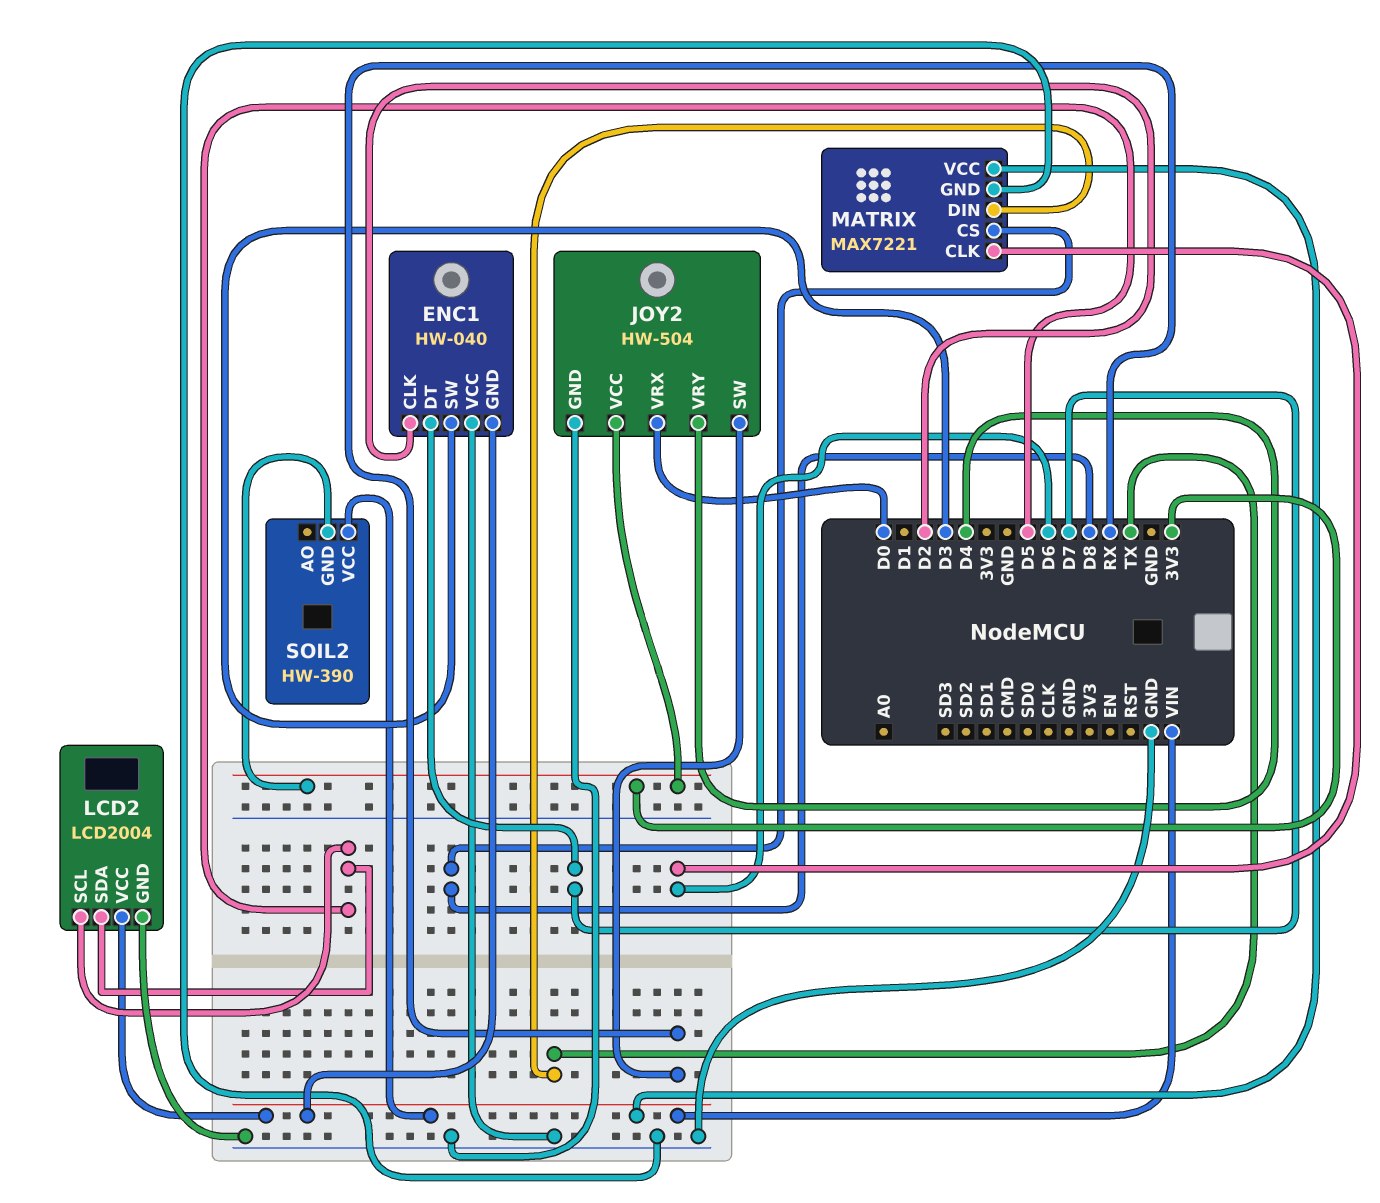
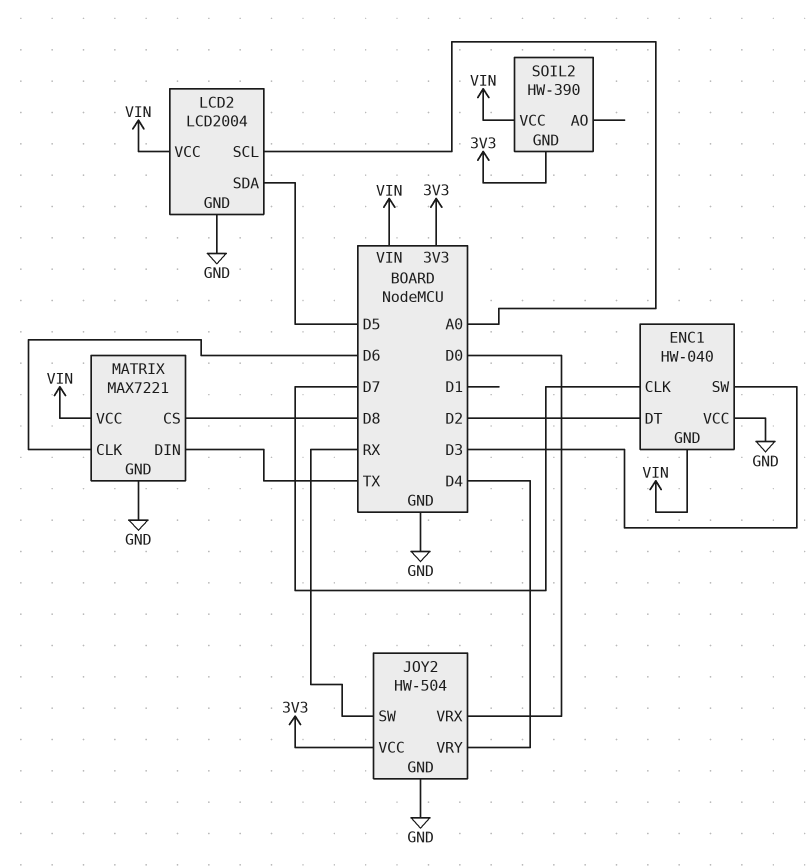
ENC1 pin CLK: D2 -> D7
ENC1 pin DT: D7 -> D2
LCD2 pin SCL: D5 -> A0

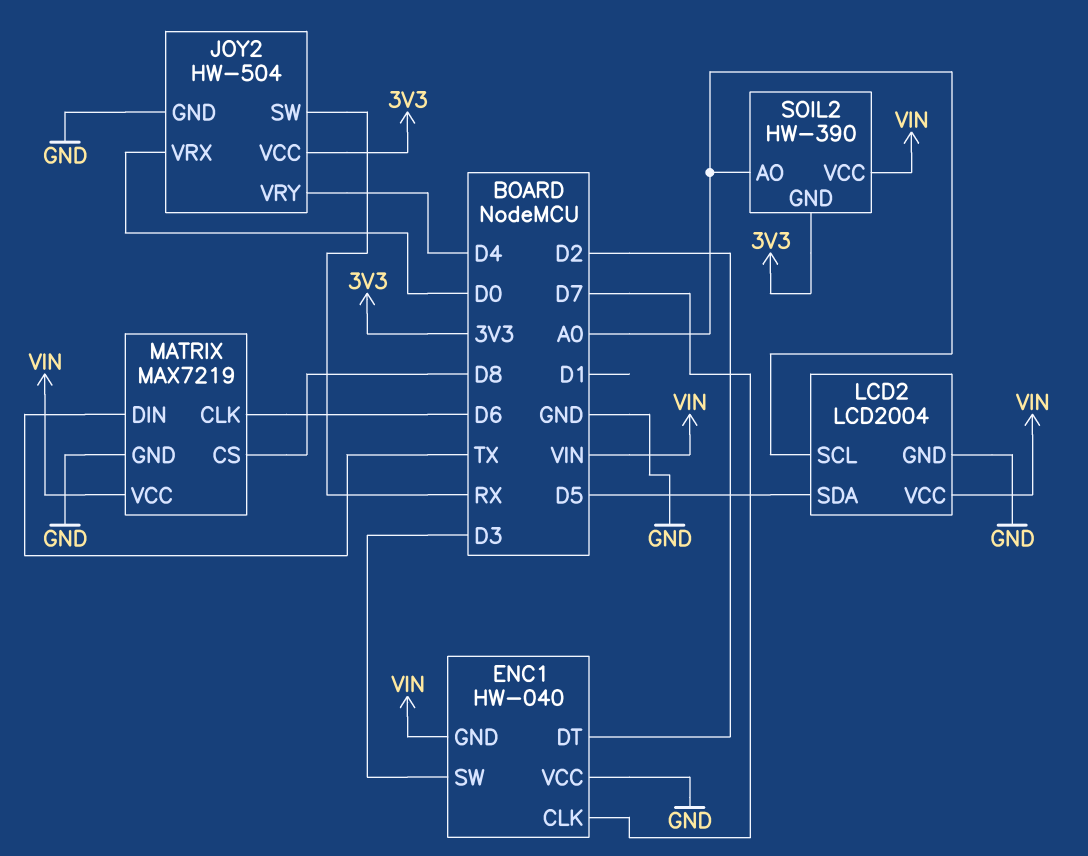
MATRIX: MAX7221 -> MAX7219
SOIL2 pin AO: none -> A0

